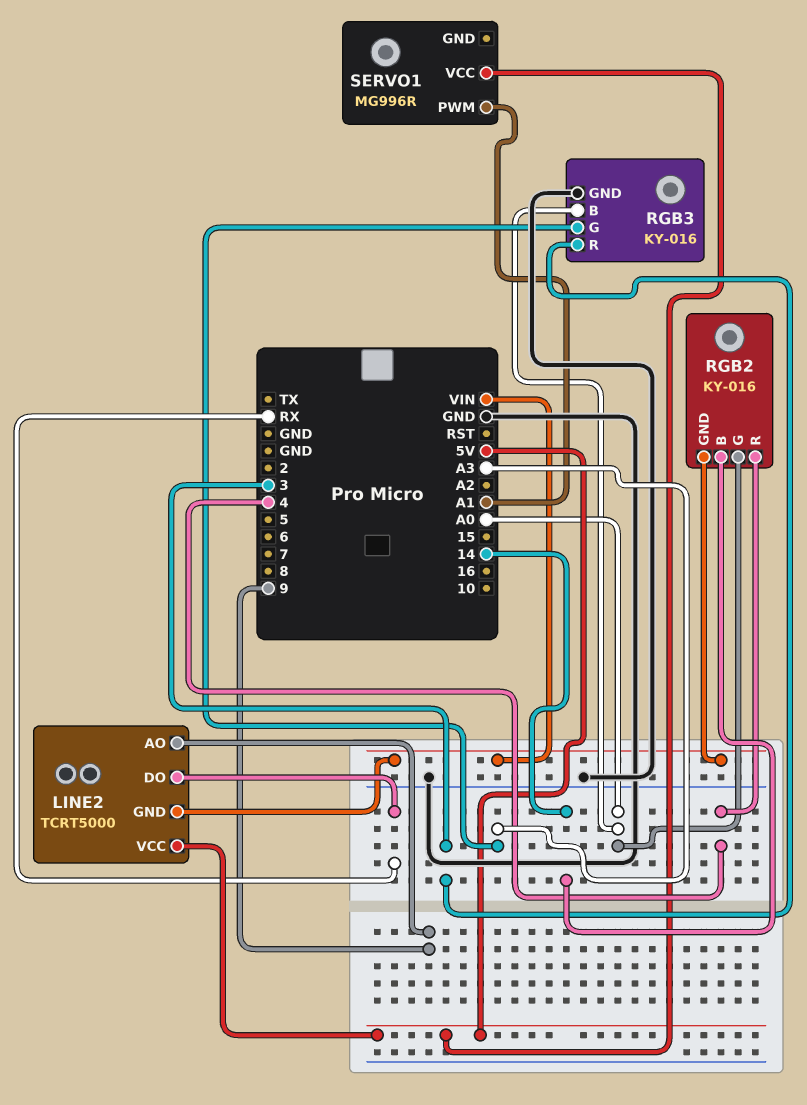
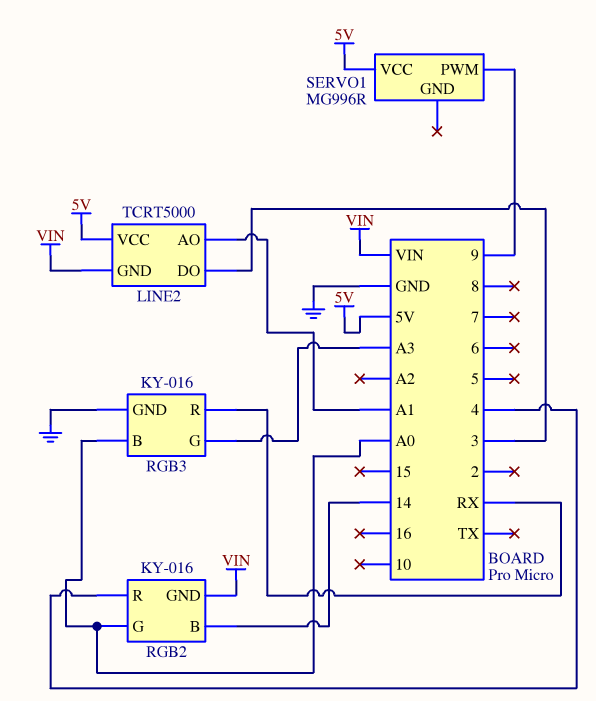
LINE2 pin AO: 9 -> A1
LINE2 pin DO: RX -> 3
RGB3 pin R: 3 -> RX
SERVO1 pin PWM: A1 -> 9

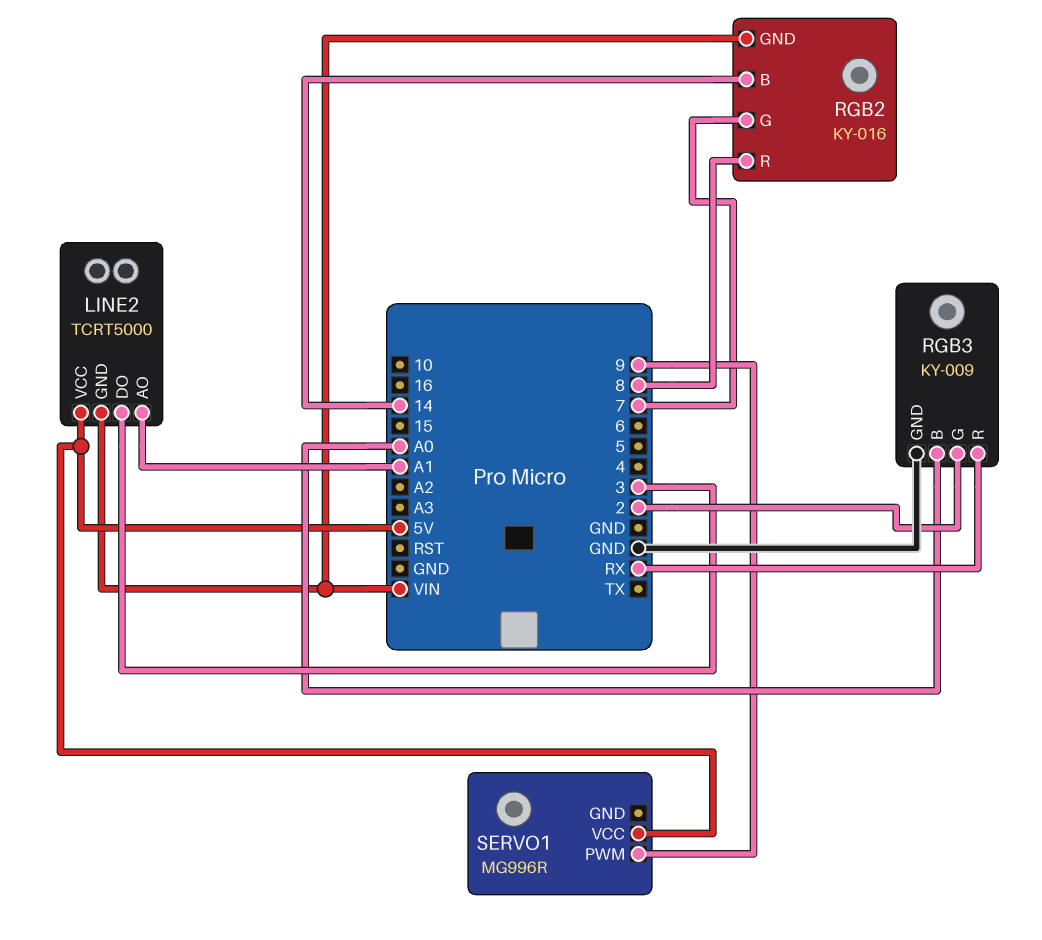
RGB2 pin G: A0 -> 7
RGB2 pin R: 4 -> 8
RGB3: KY-016 -> KY-009
RGB3 pin G: A3 -> 2

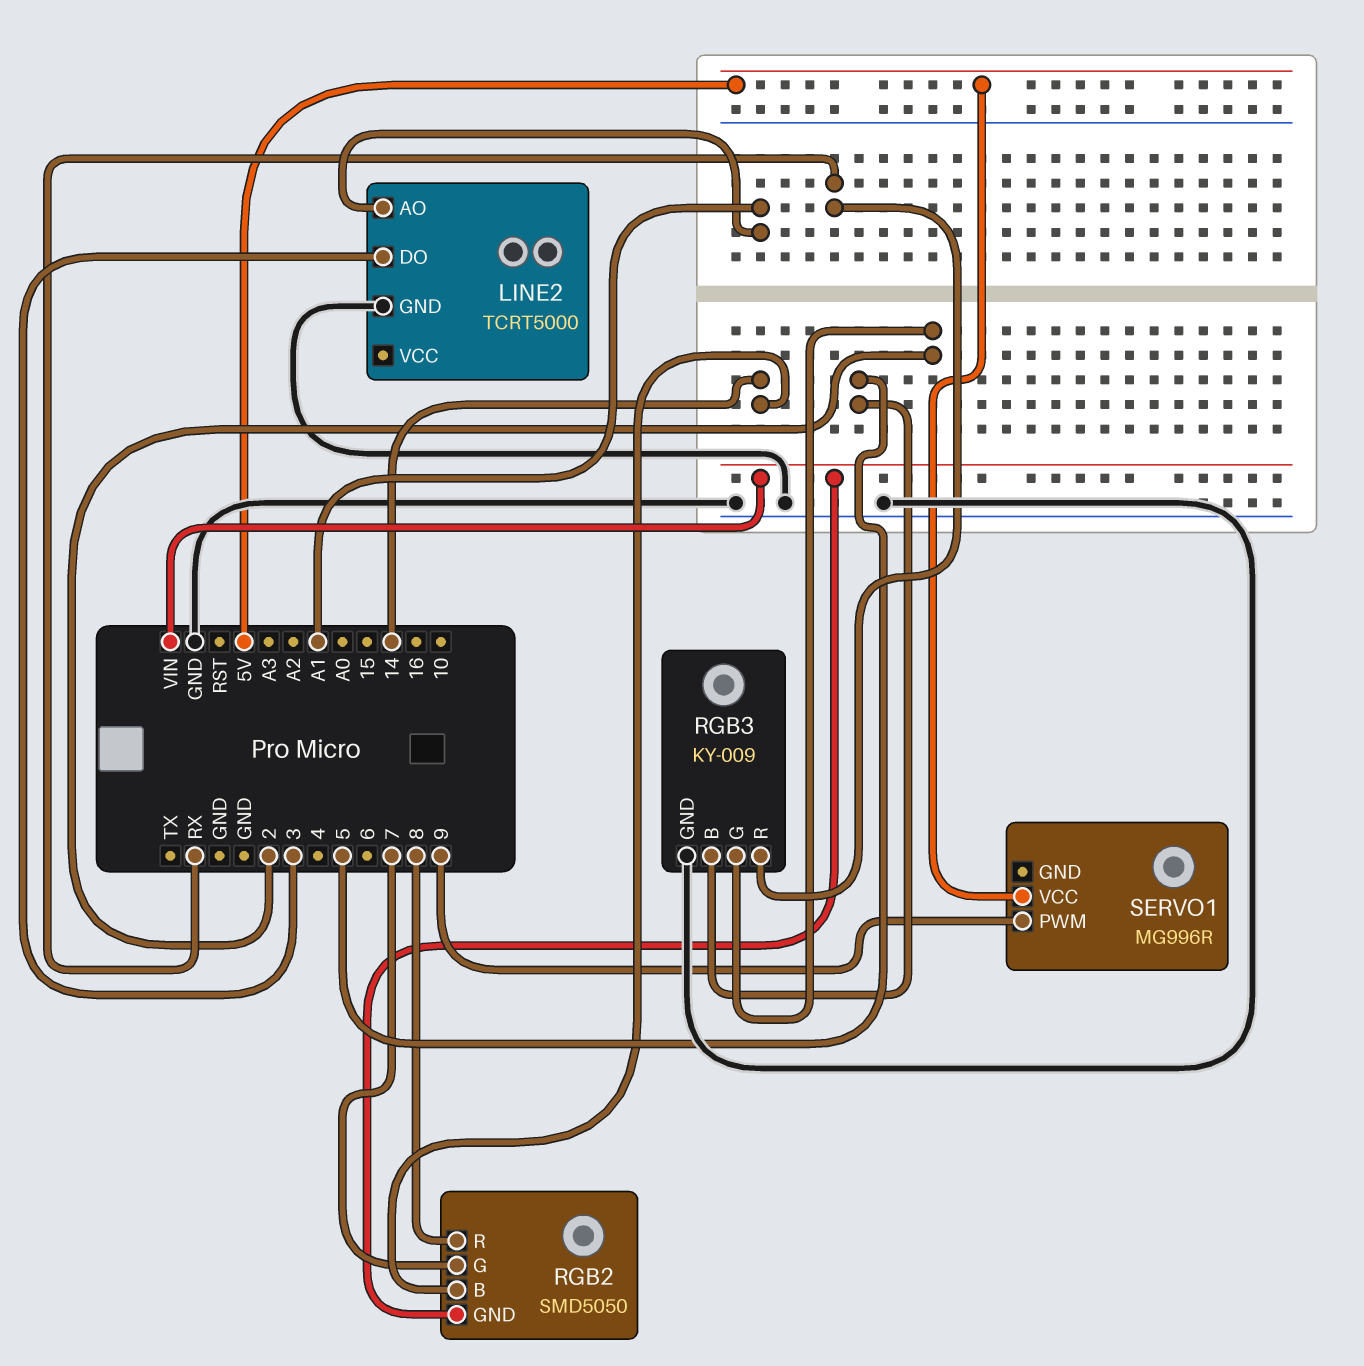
LINE2 pin GND: VIN -> GND
LINE2 pin VCC: 5V -> none
RGB2: KY-016 -> SMD5050
RGB3 pin B: A0 -> 5

